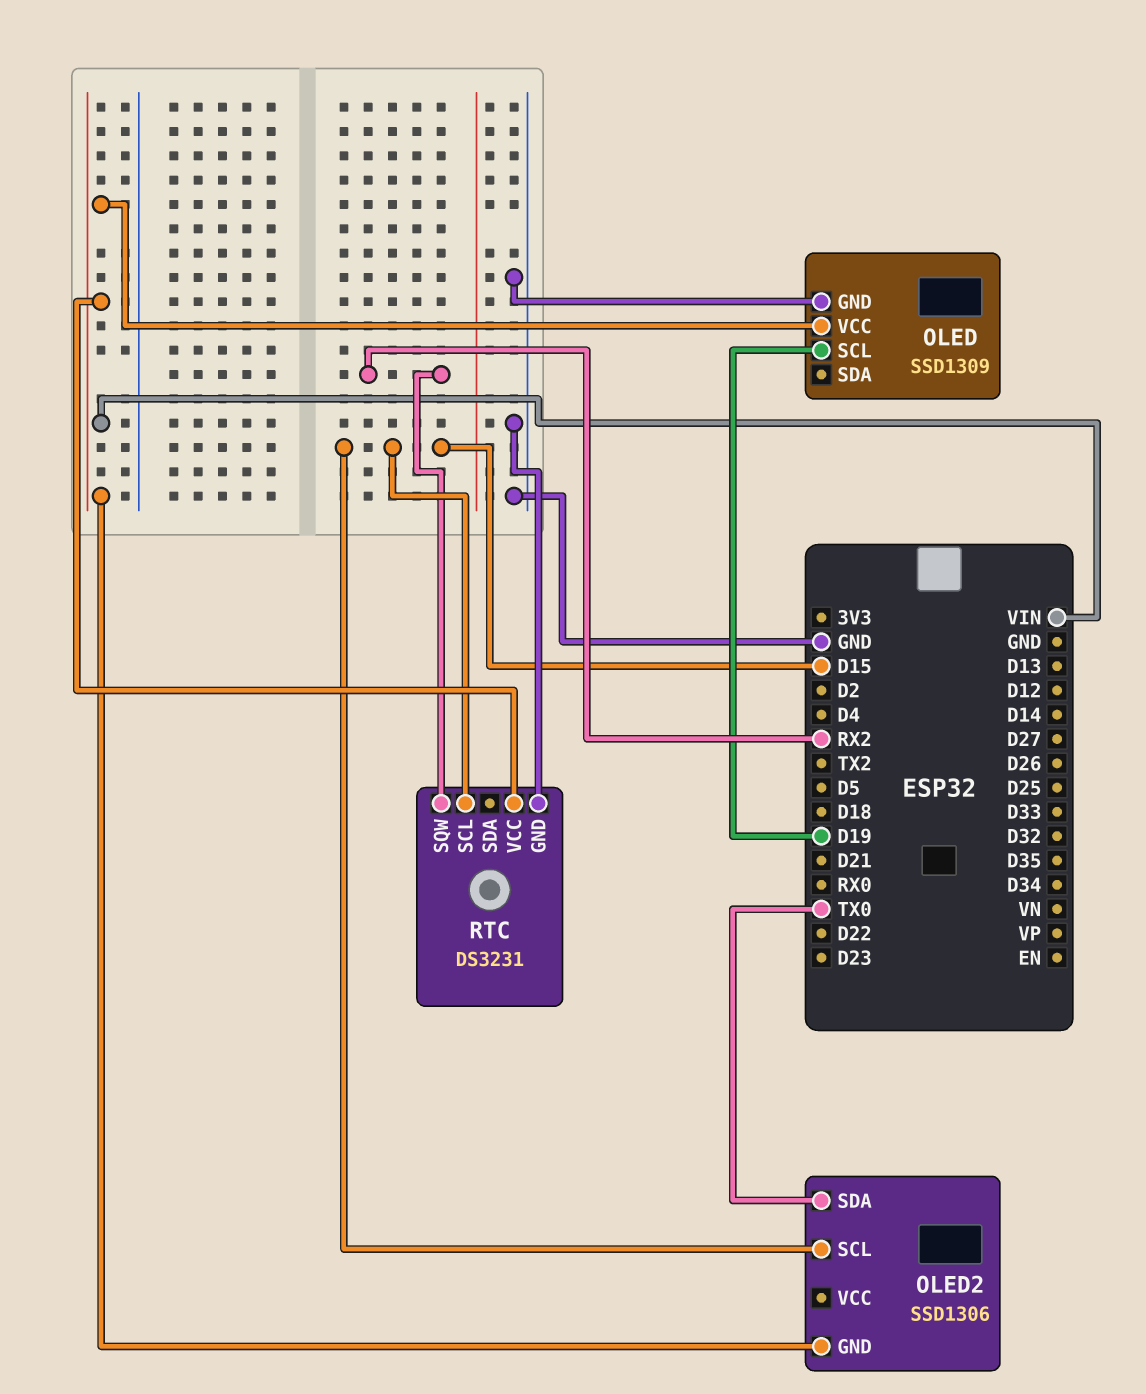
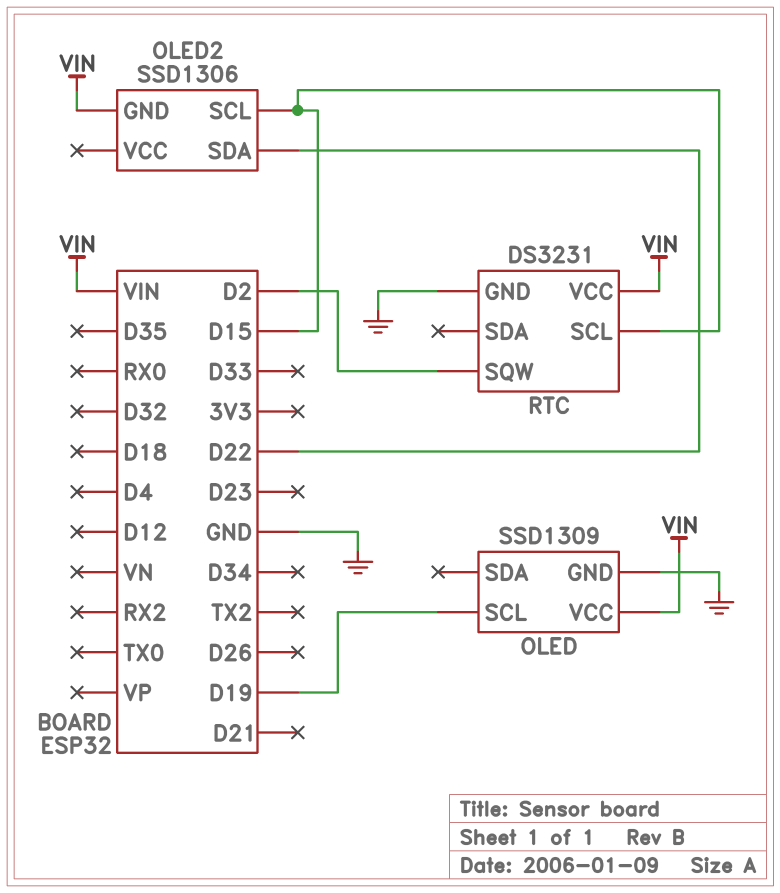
OLED2 pin SDA: TX0 -> D22
RTC pin SQW: RX2 -> D2

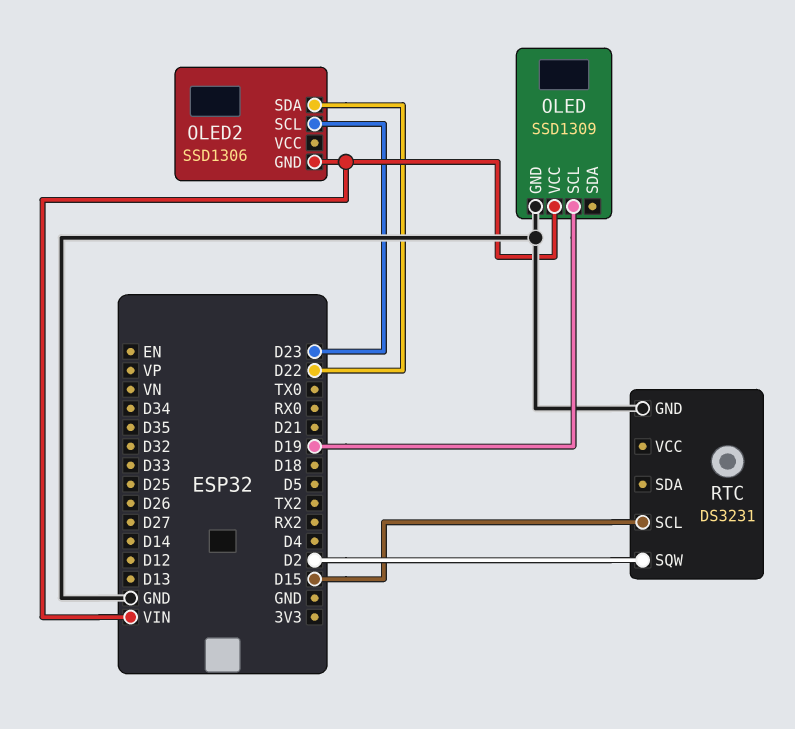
OLED2 pin SCL: D15 -> D23
RTC pin VCC: VIN -> none

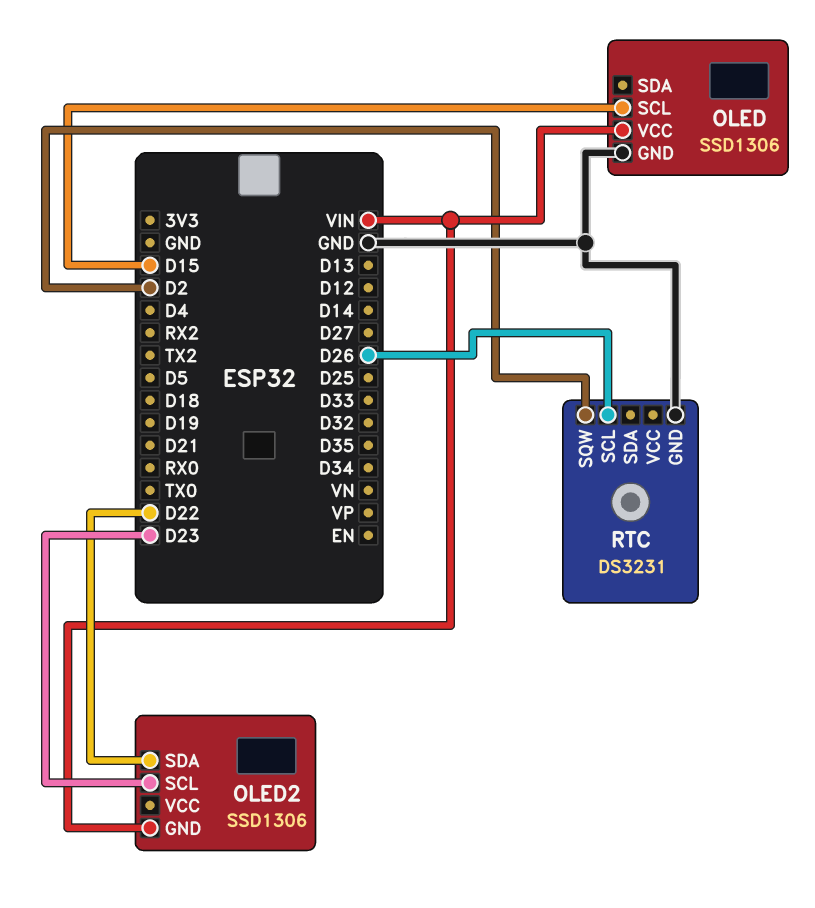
OLED: SSD1309 -> SSD1306
OLED pin SCL: D19 -> D15
RTC pin SCL: D15 -> D26

